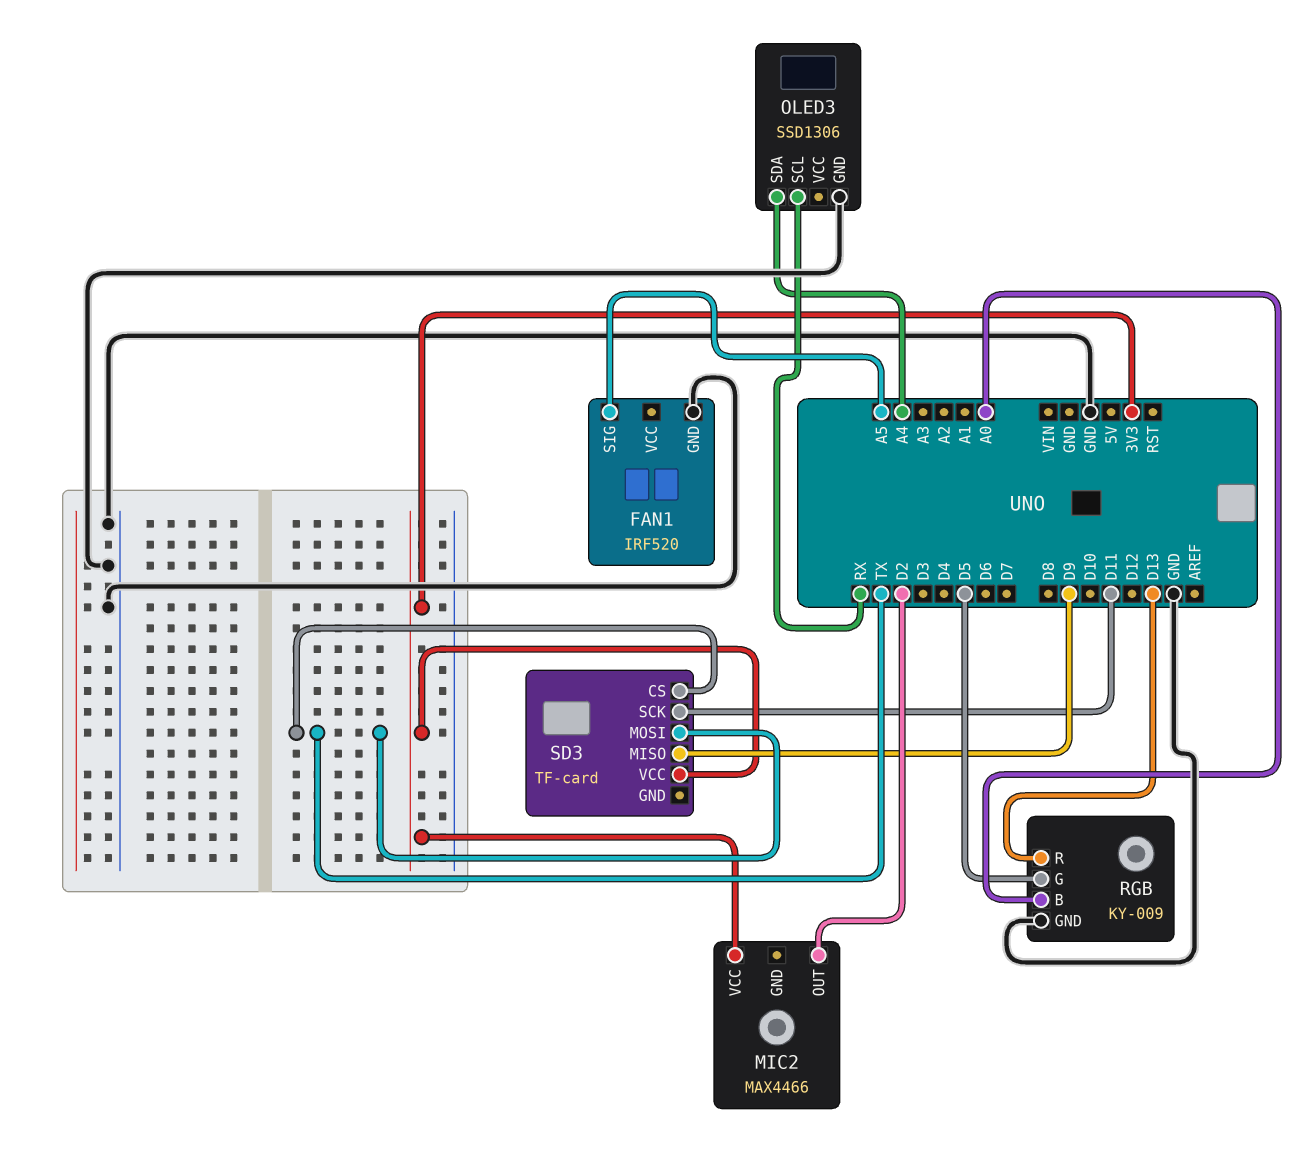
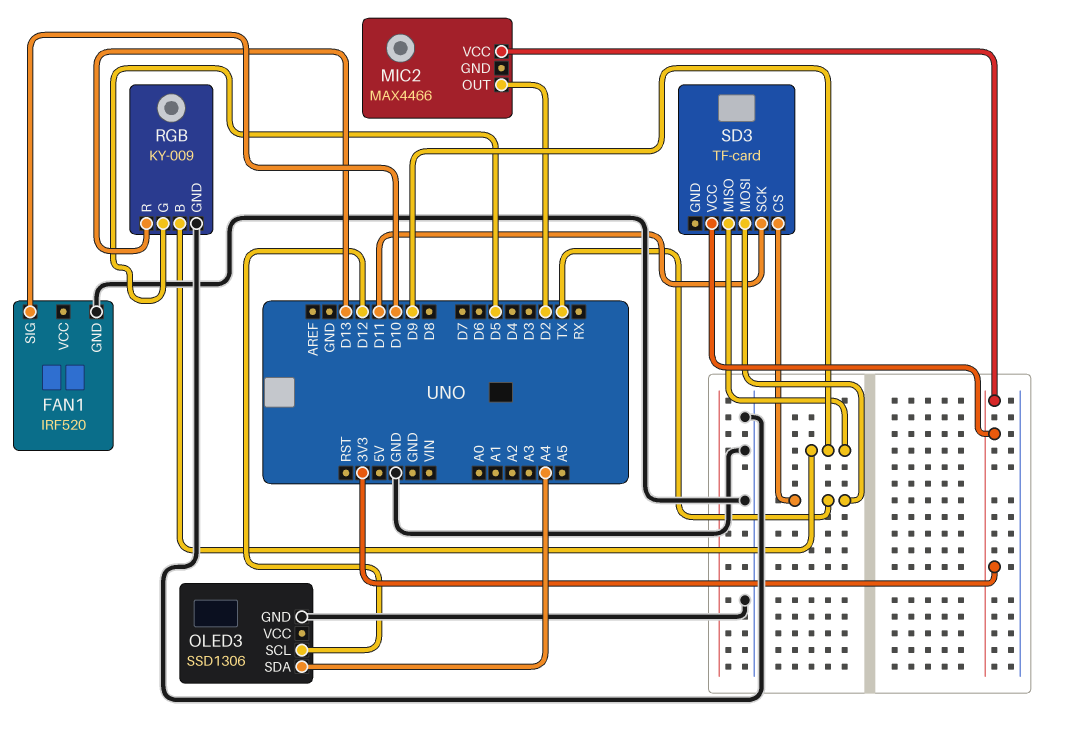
FAN1 pin SIG: A5 -> D10
OLED3 pin SCL: RX -> D12
RGB pin B: A0 -> D9

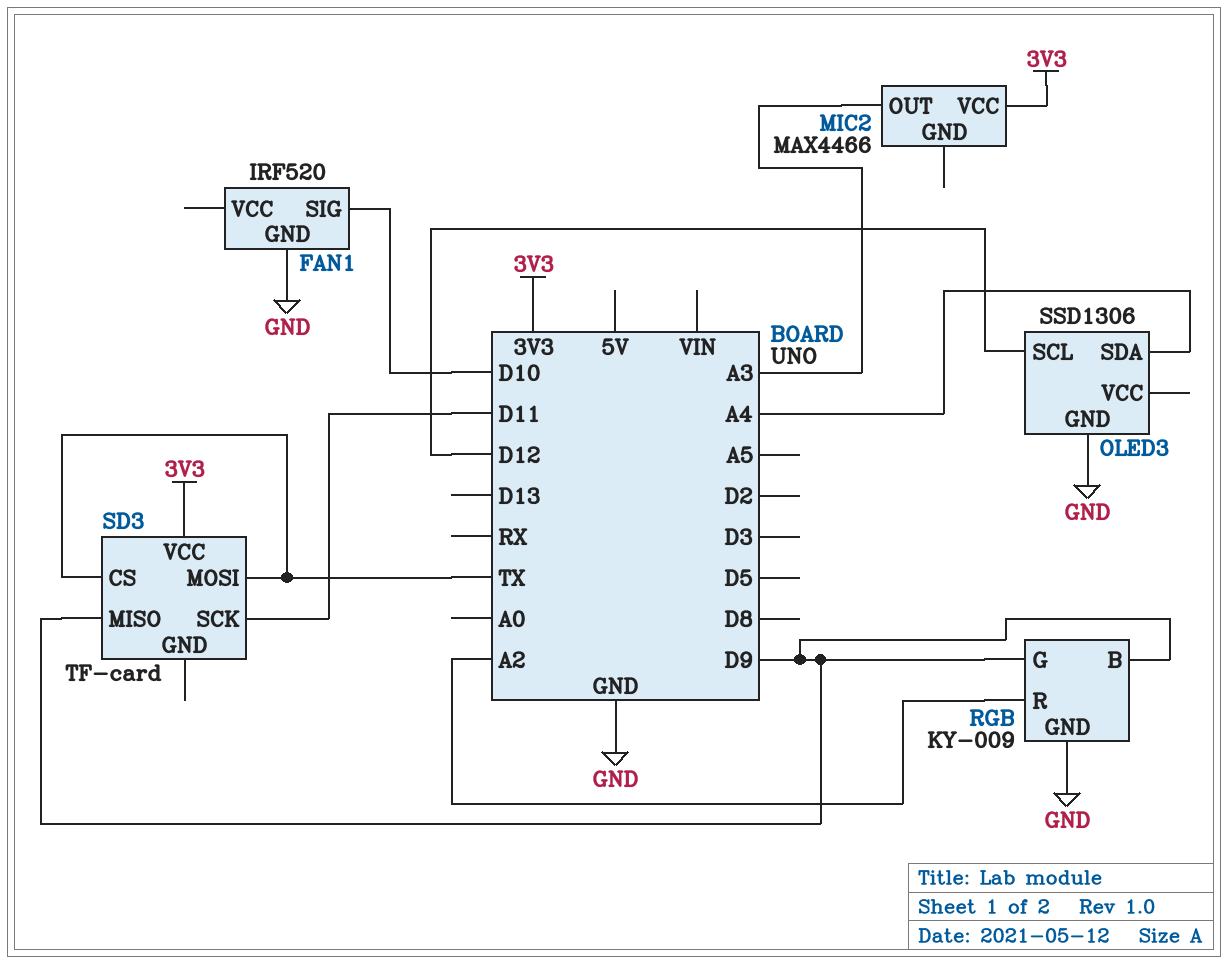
MIC2 pin OUT: D2 -> A3
RGB pin G: D5 -> D9
RGB pin R: D13 -> A2

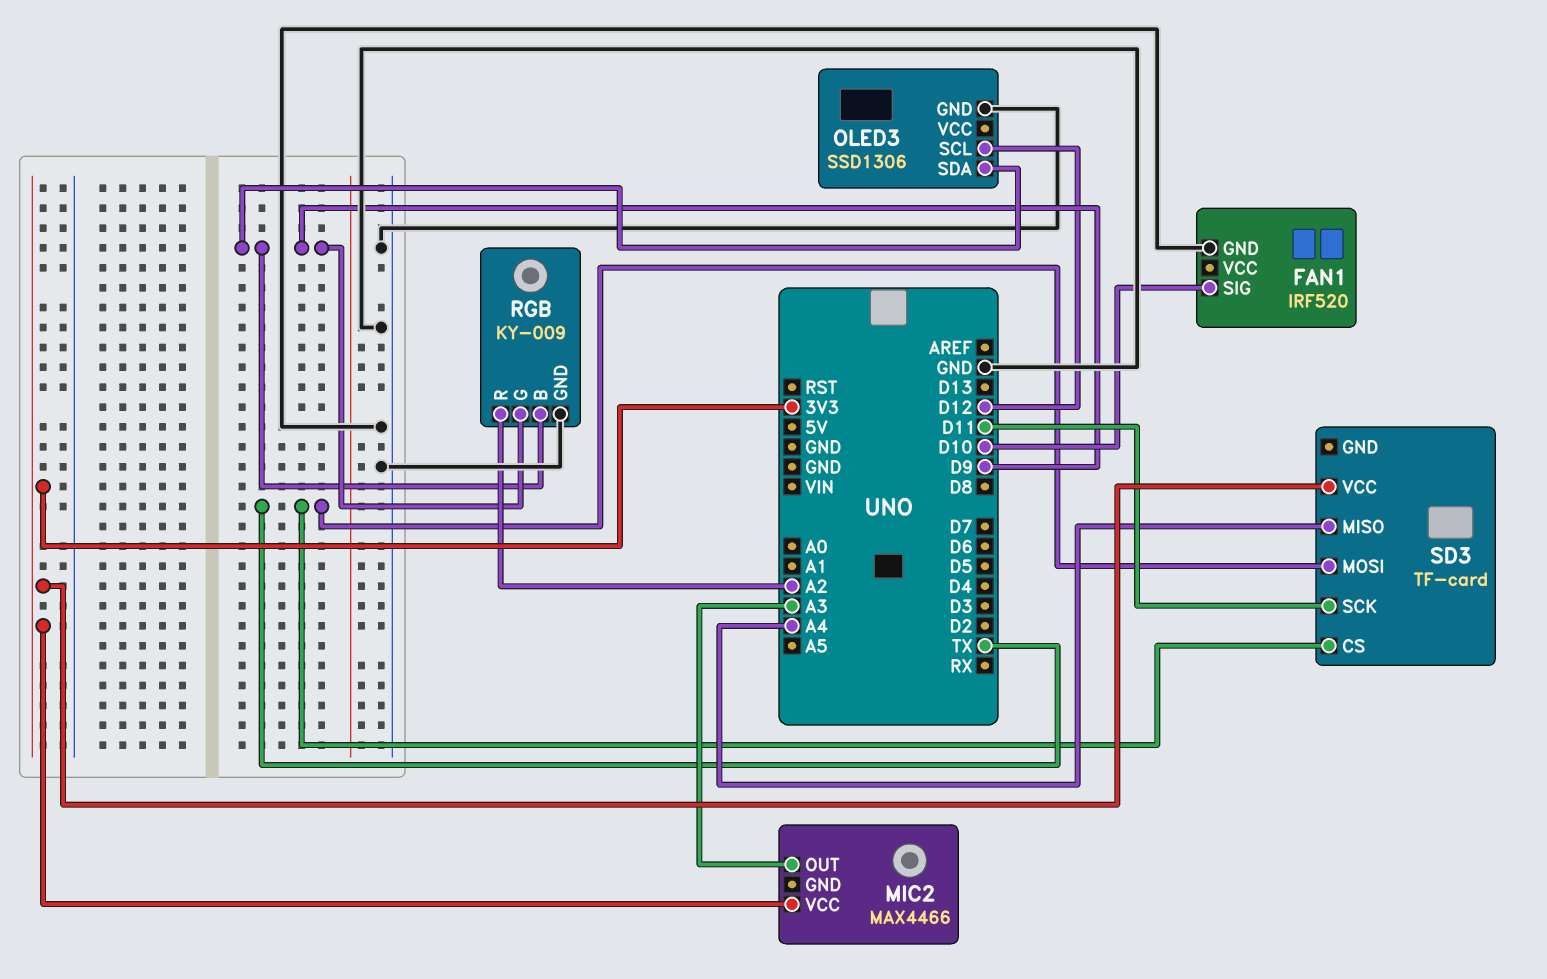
OLED3 pin SDA: A4 -> D9
SD3 pin MISO: D9 -> A4

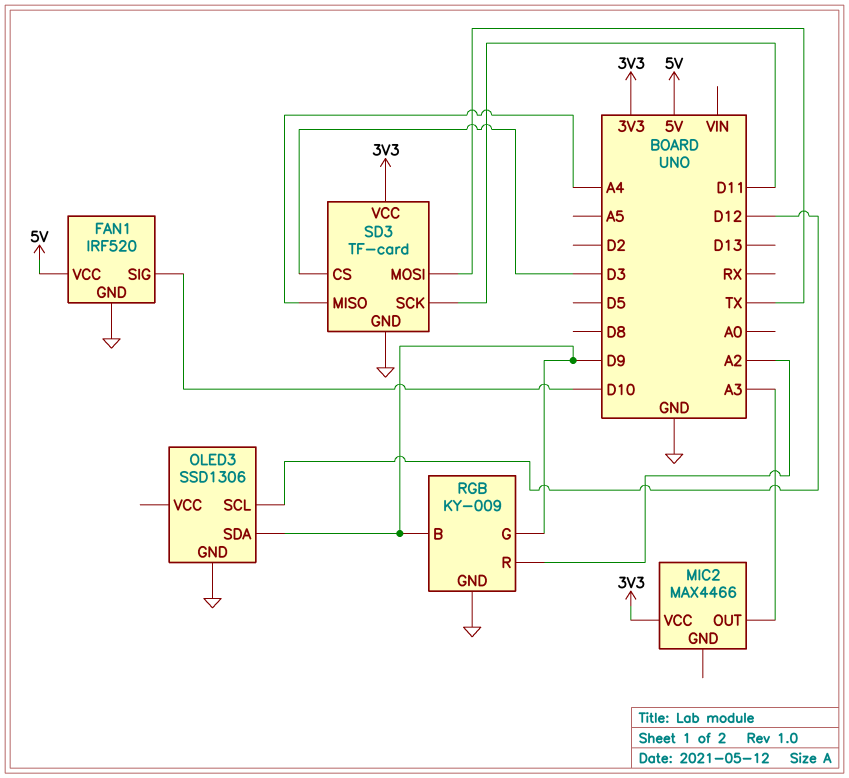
FAN1 pin VCC: none -> 5V
SD3 pin CS: TX -> D3
SD3 pin GND: none -> GND

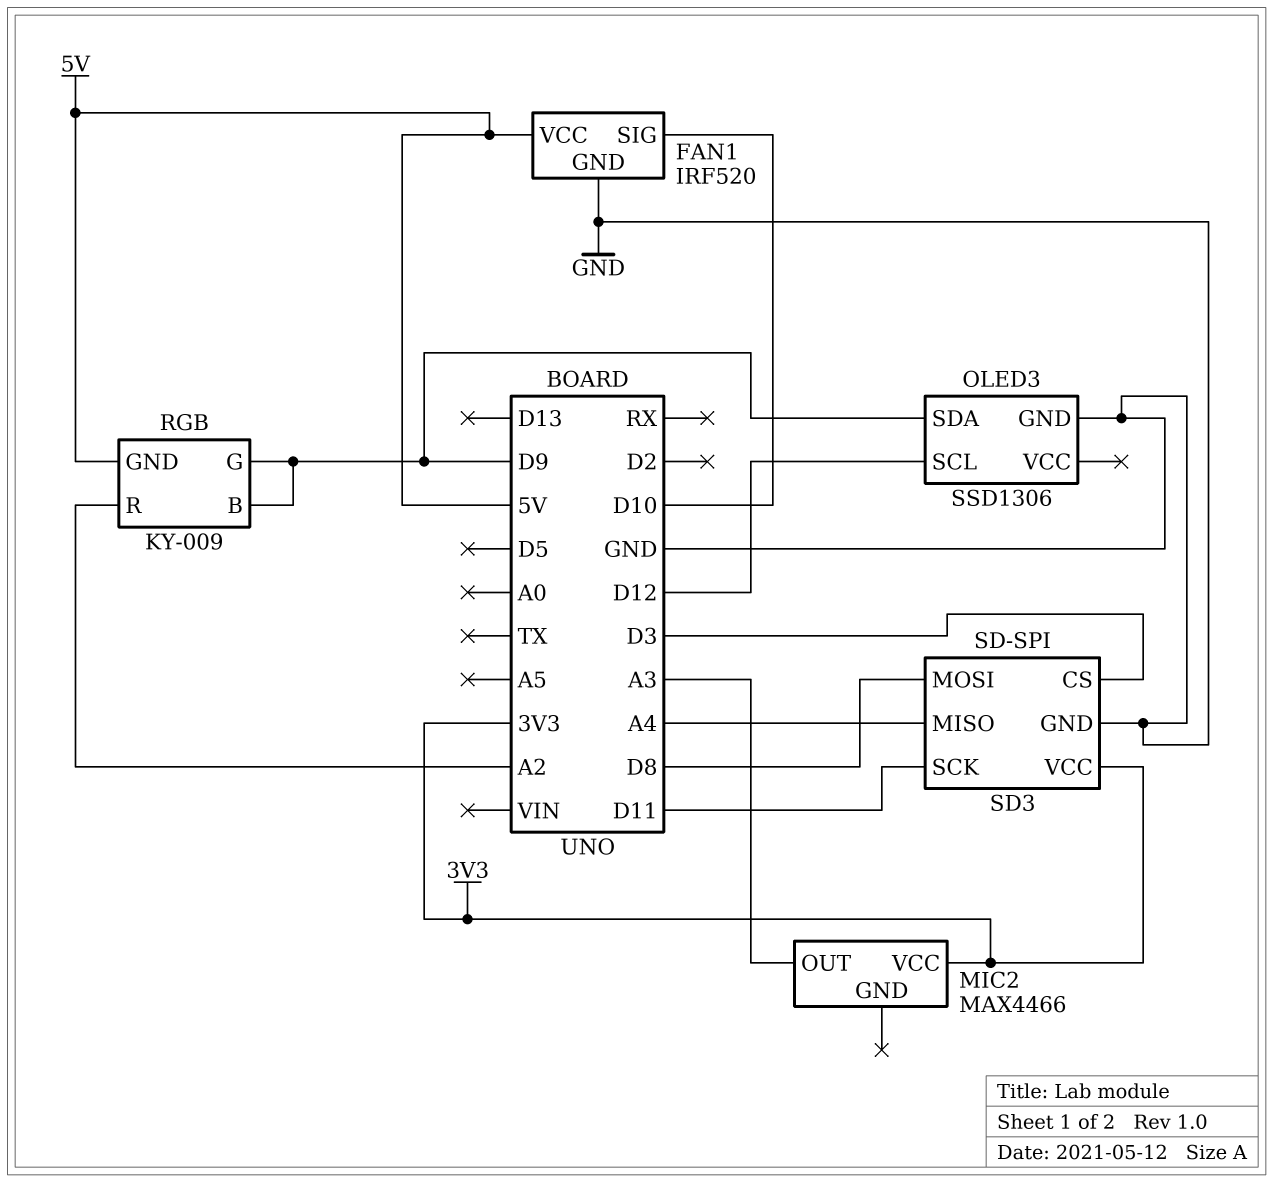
RGB pin GND: GND -> 5V
SD3: TF-card -> SD-SPI
SD3 pin MOSI: TX -> D8

